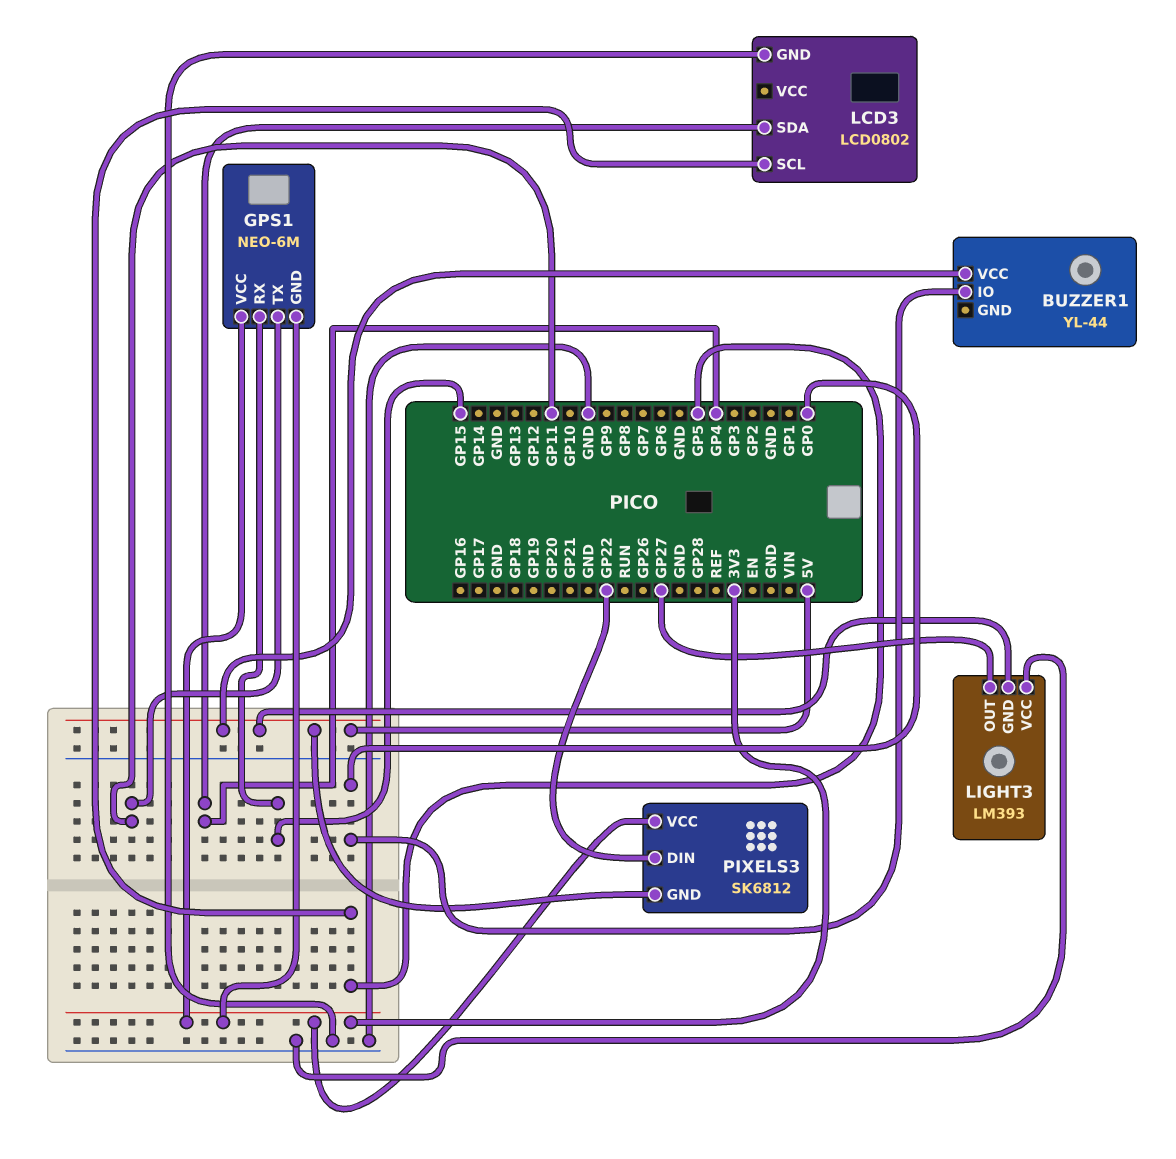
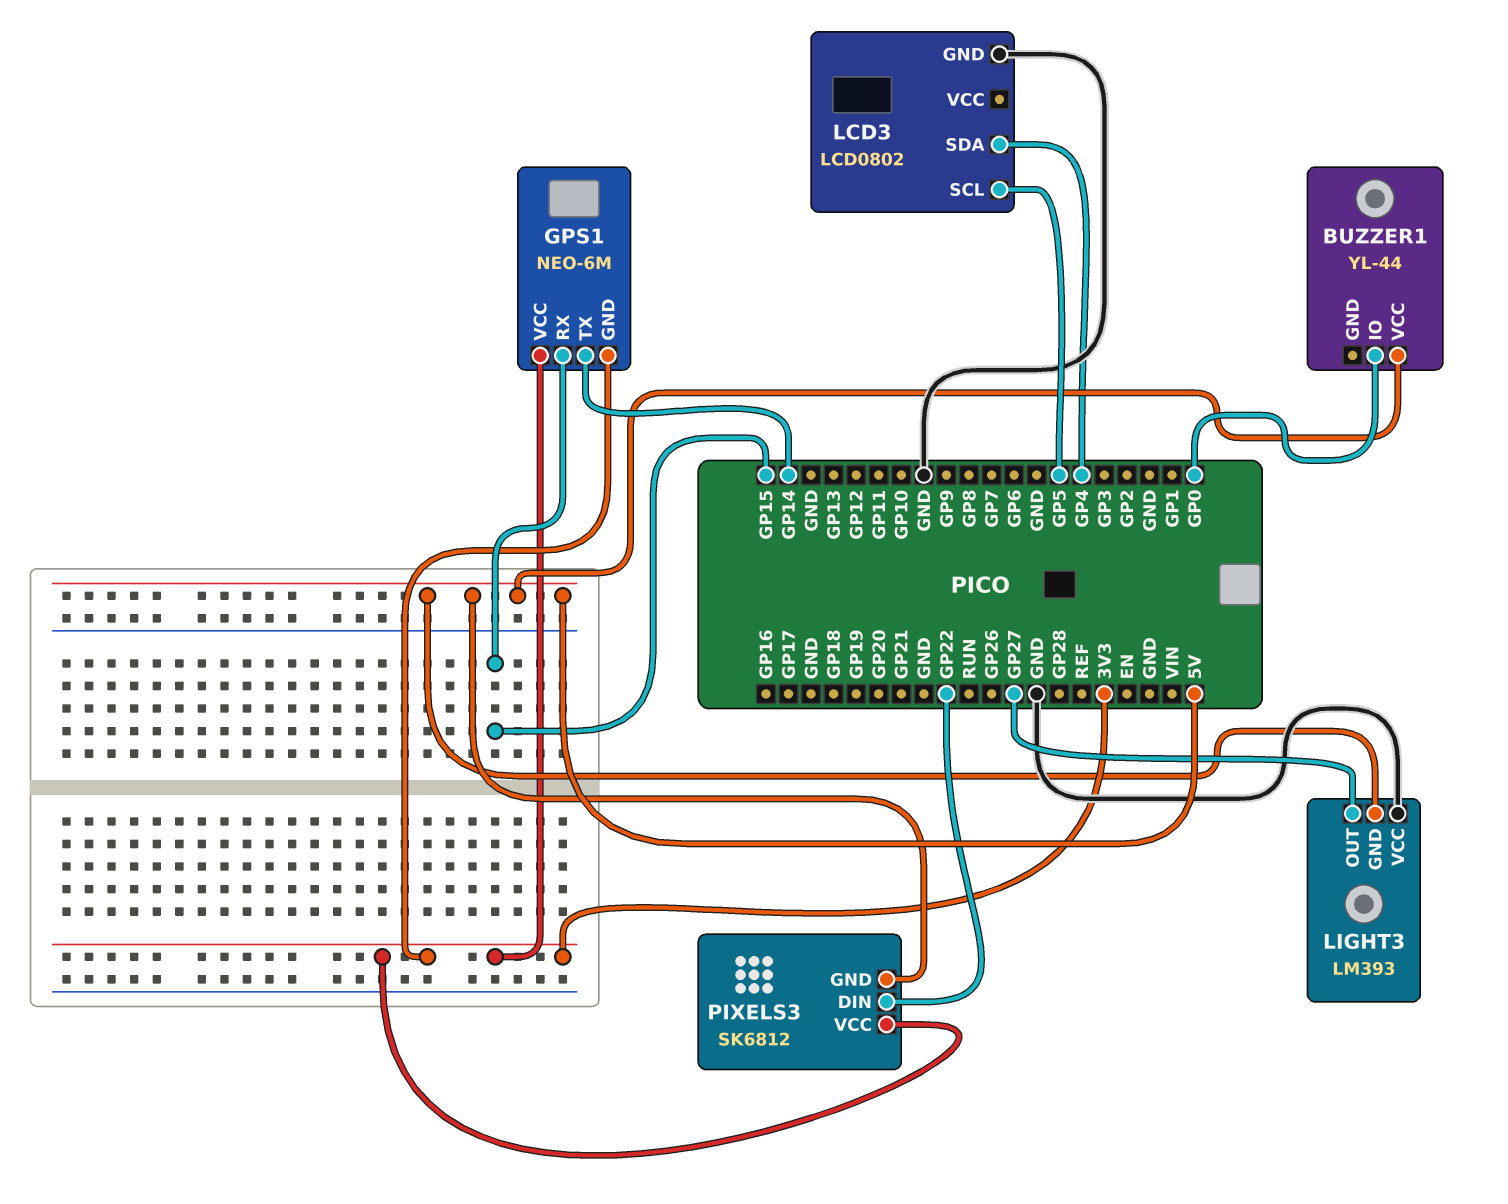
GPS1 pin TX: GP11 -> GP14

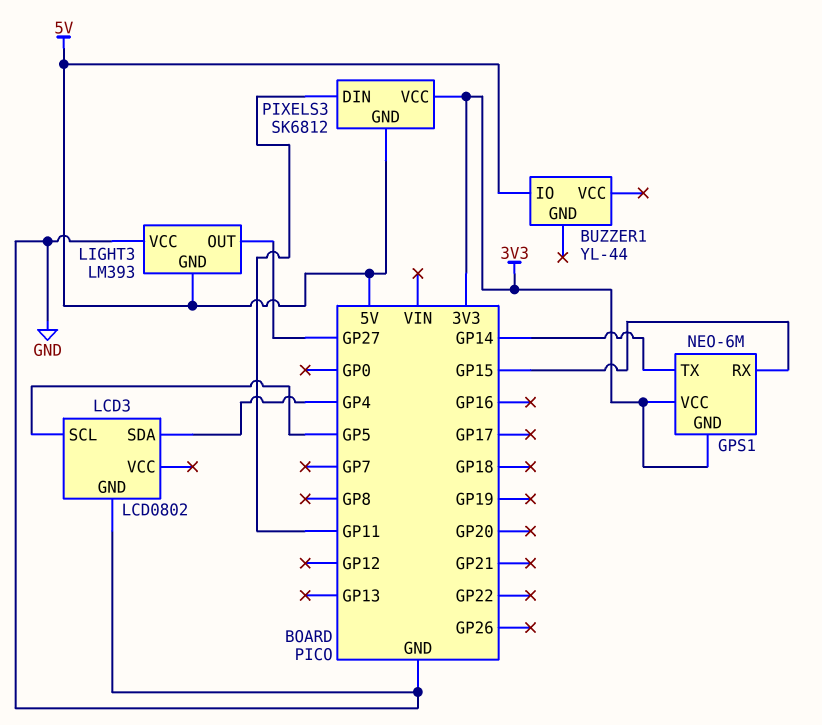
BUZZER1 pin IO: GP0 -> 5V
BUZZER1 pin VCC: 5V -> none
PIXELS3 pin DIN: GP22 -> GP11

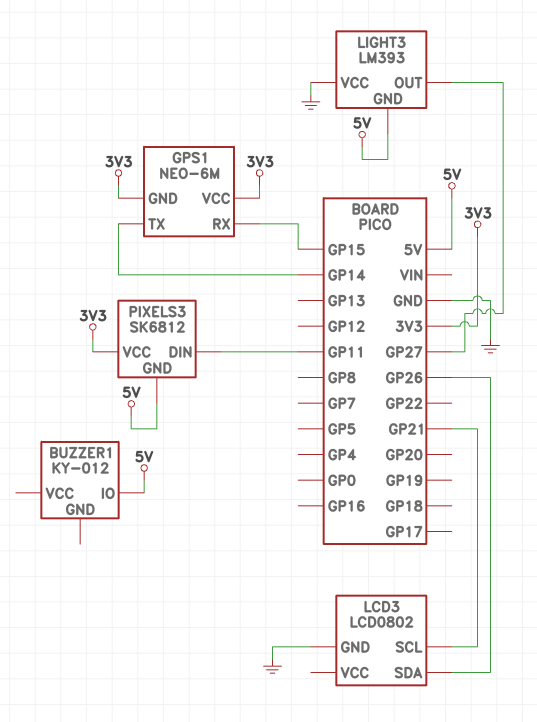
BUZZER1: YL-44 -> KY-012
LCD3 pin SCL: GP5 -> GP21
LCD3 pin SDA: GP4 -> GP26

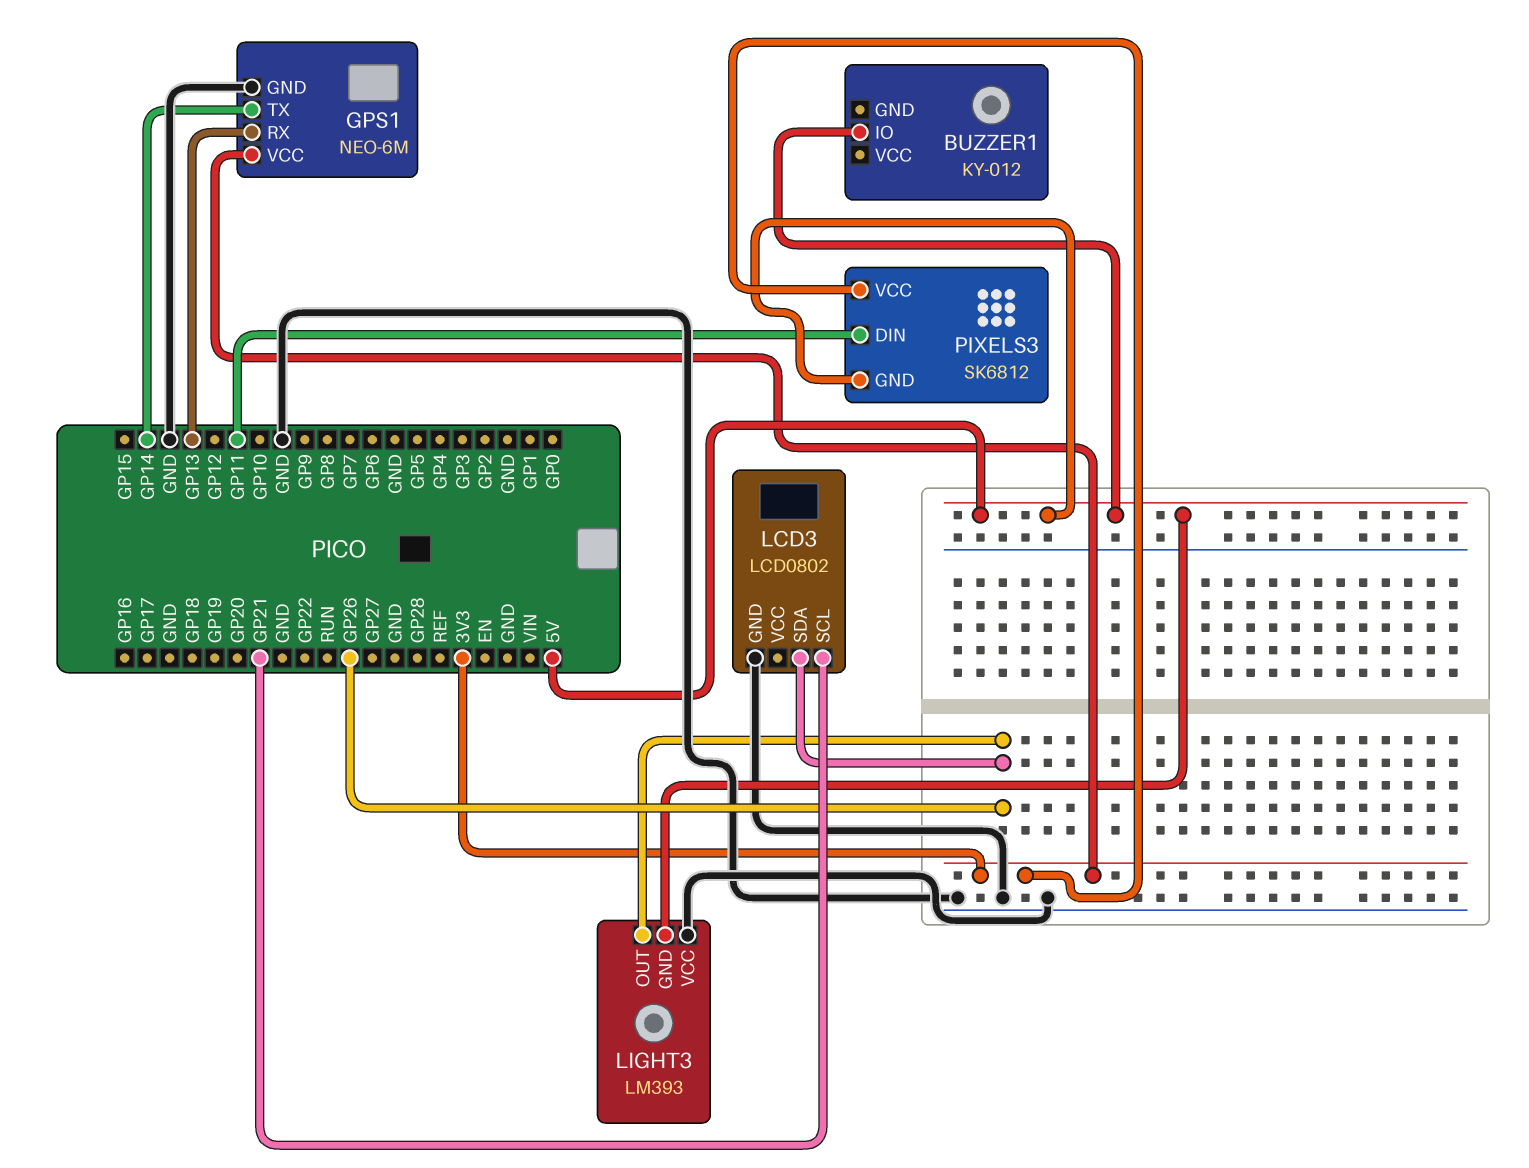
GPS1 pin GND: 3V3 -> GND
GPS1 pin RX: GP15 -> GP13
LIGHT3 pin OUT: GP27 -> GP26

